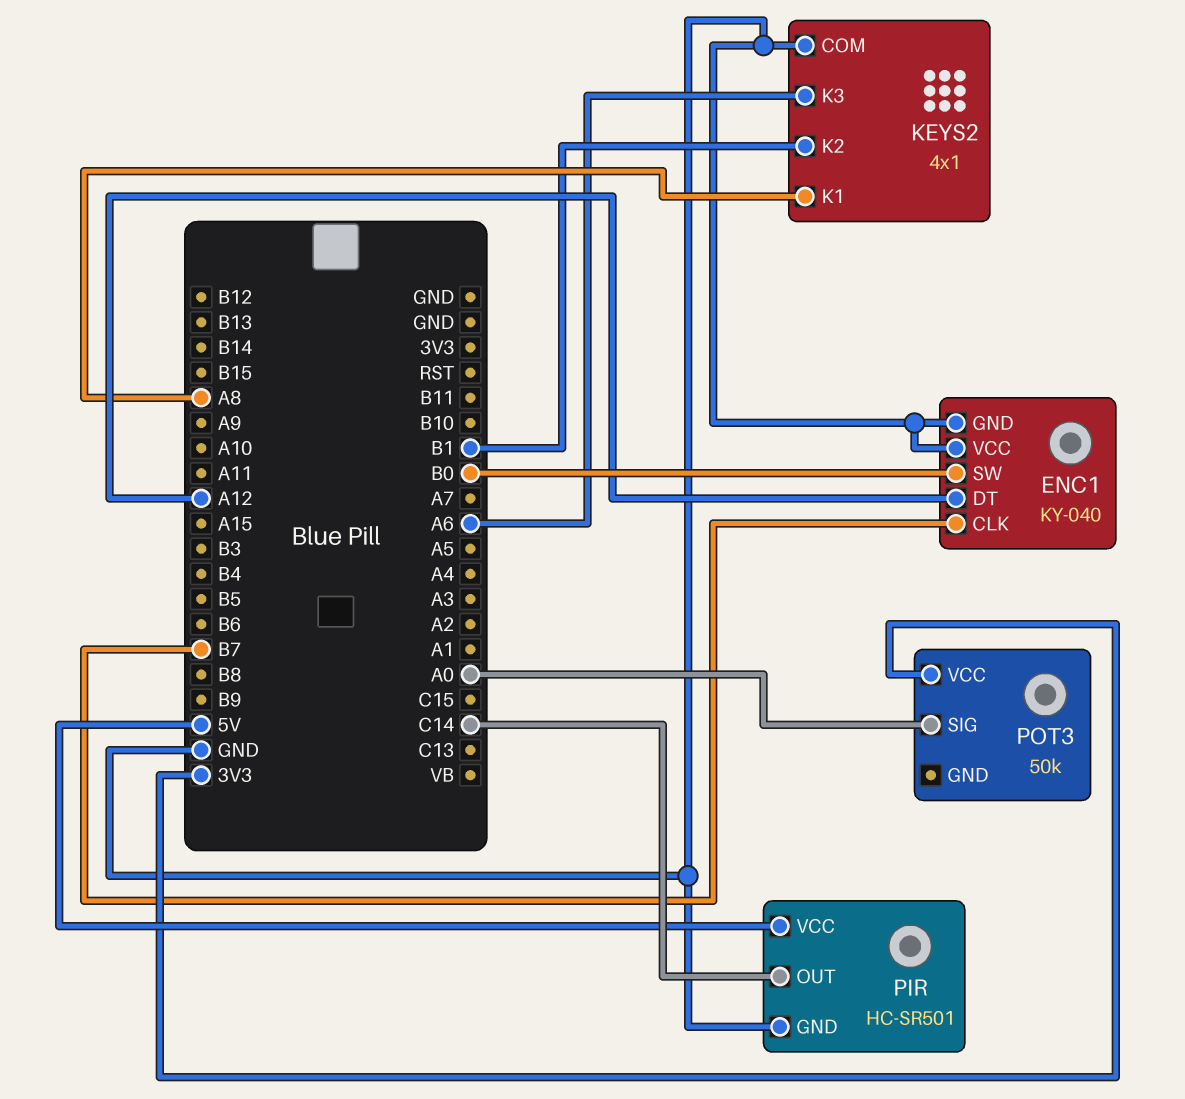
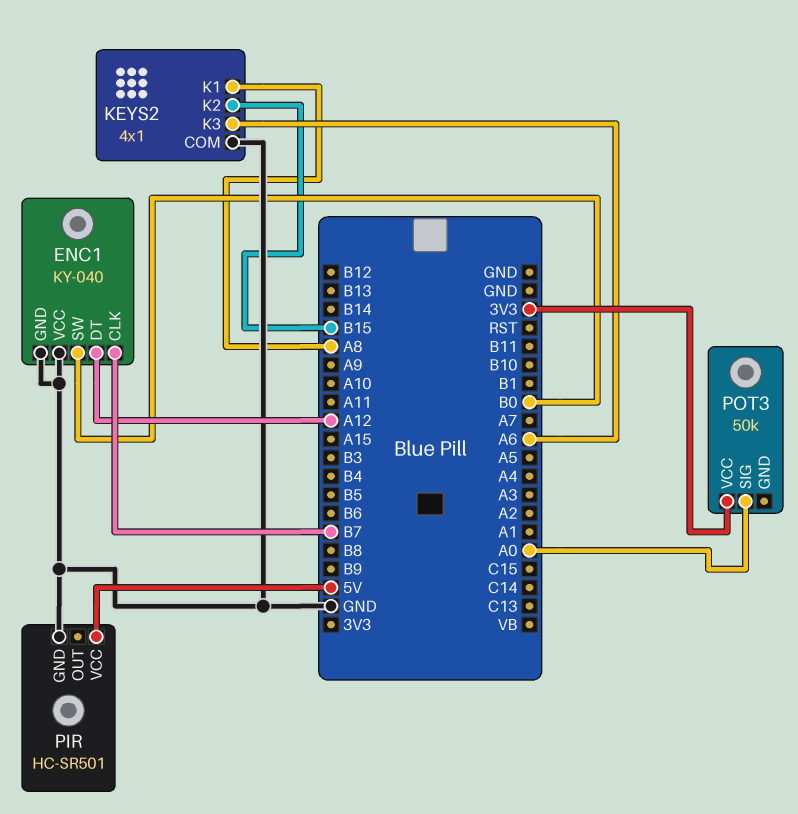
KEYS2 pin K2: B1 -> B15
PIR pin OUT: C14 -> none

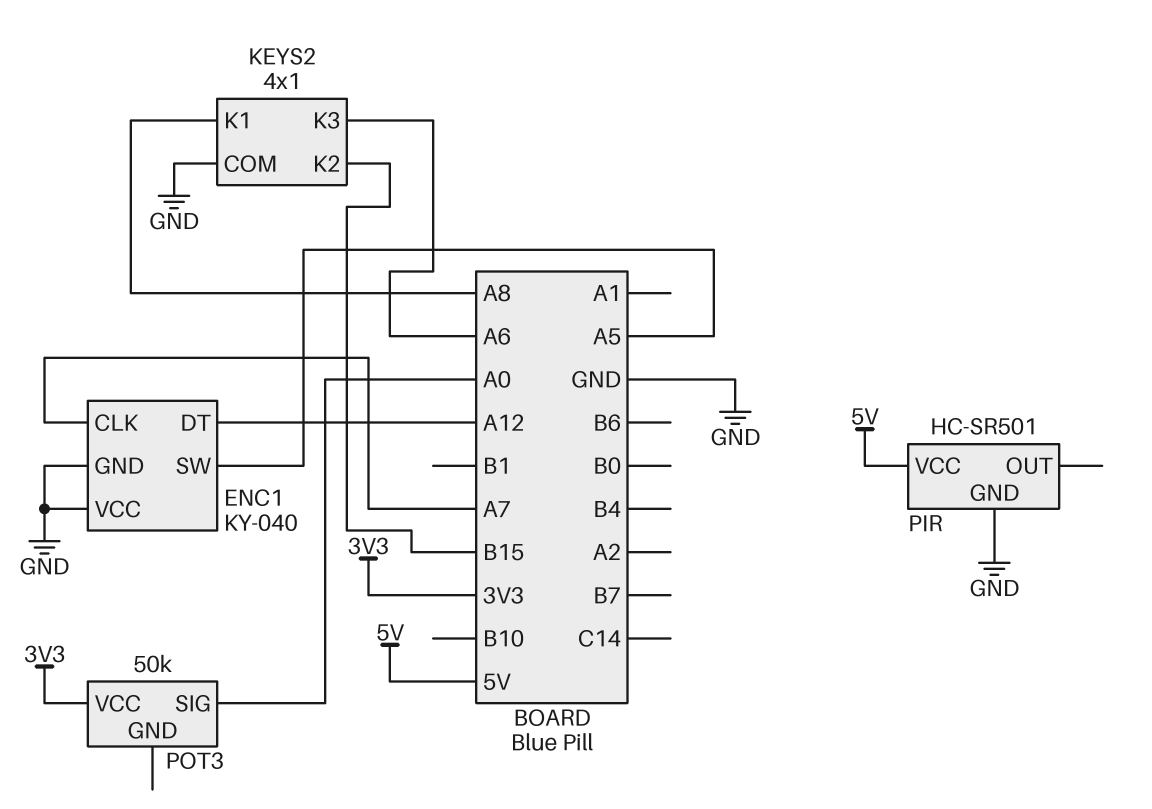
ENC1 pin CLK: B7 -> A7
ENC1 pin SW: B0 -> A5

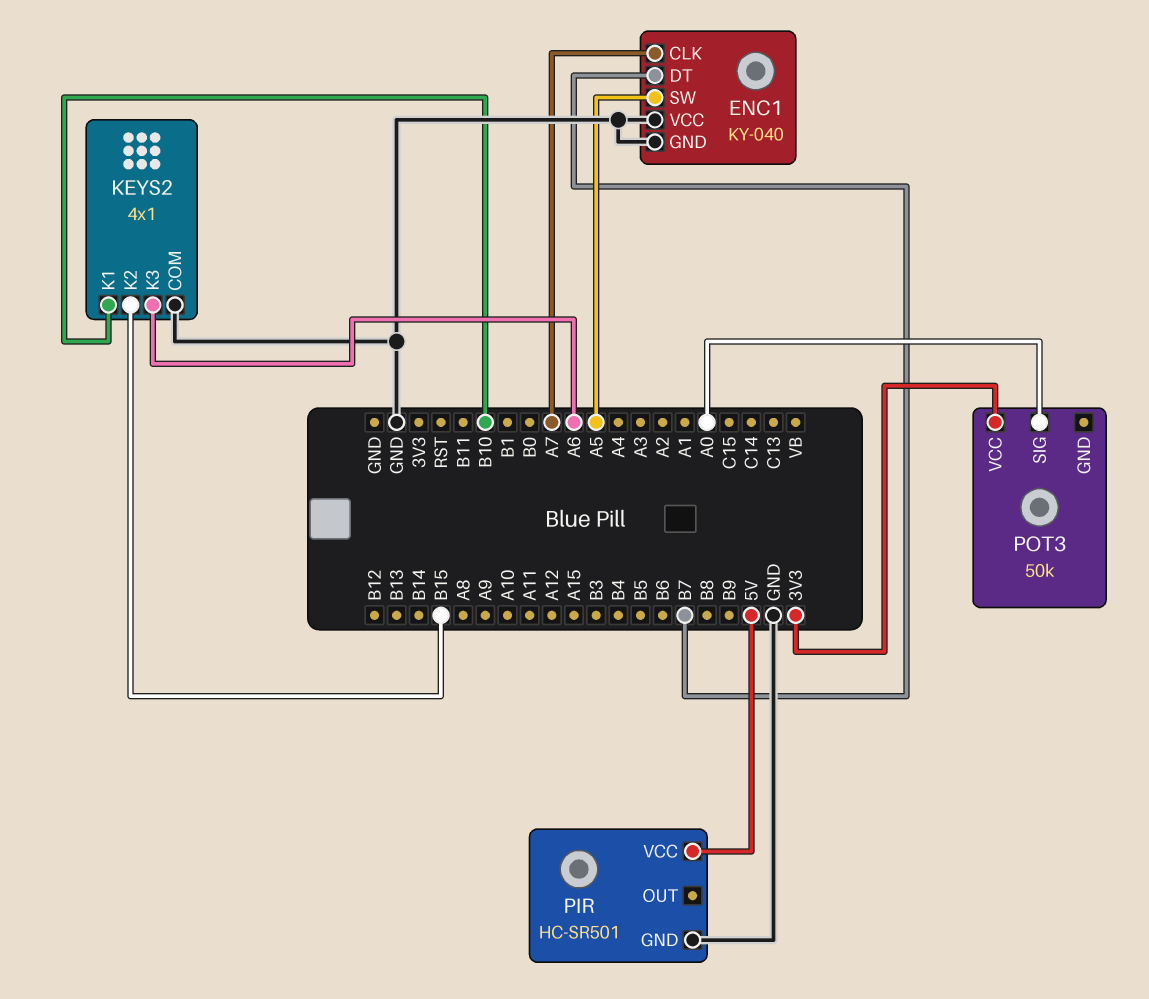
ENC1 pin DT: A12 -> B7
KEYS2 pin K1: A8 -> B10

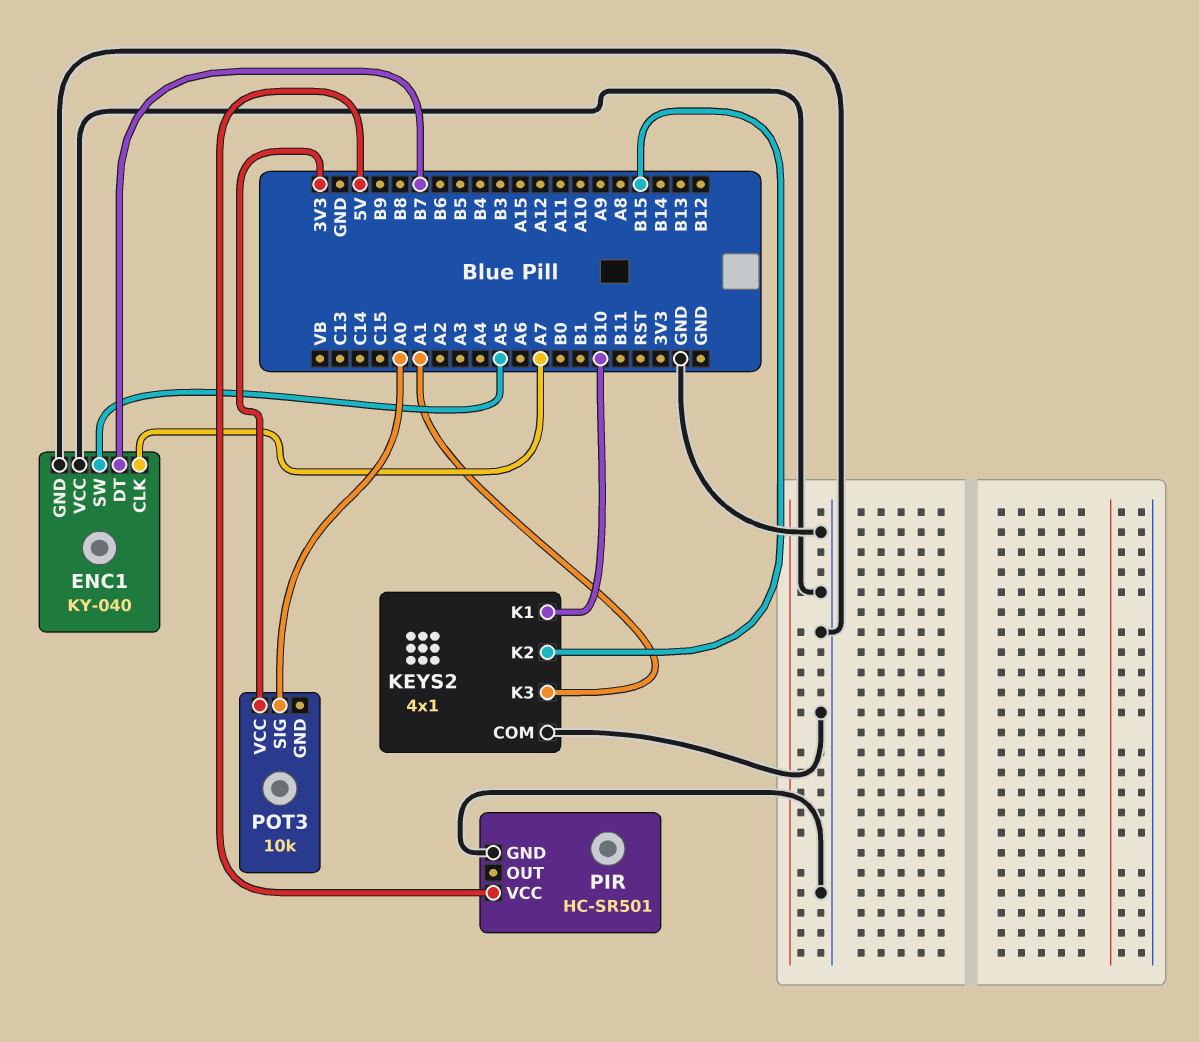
KEYS2 pin K3: A6 -> A1
POT3: 50k -> 10k

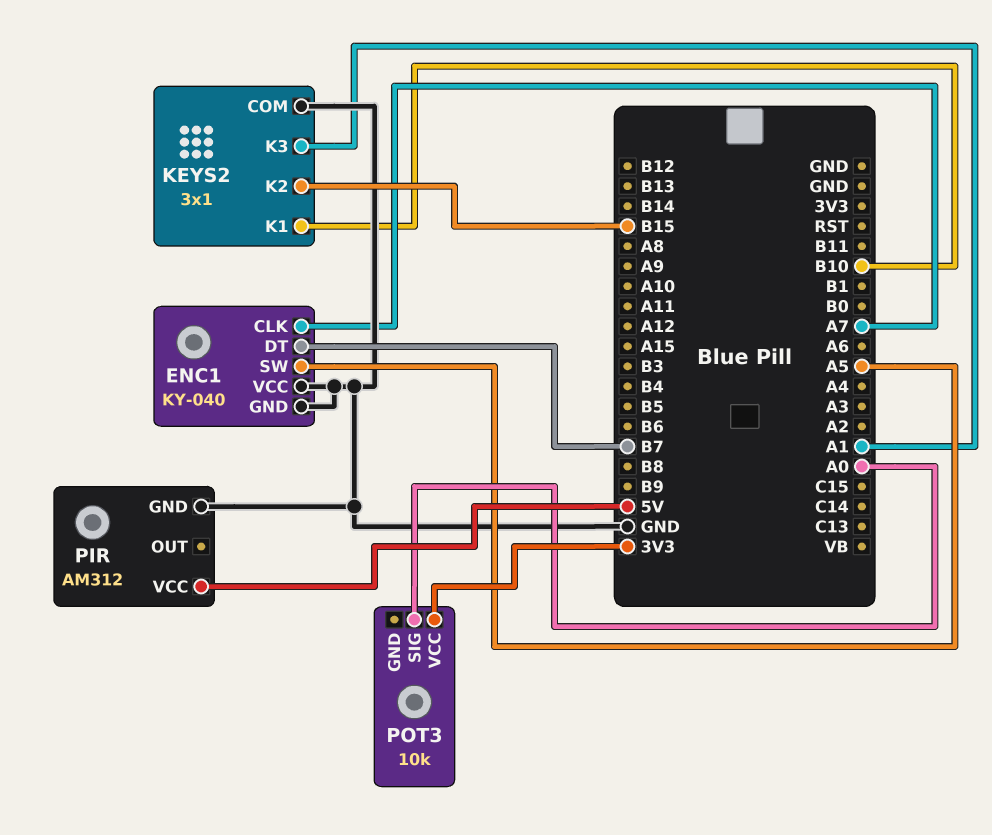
KEYS2: 4x1 -> 3x1
PIR: HC-SR501 -> AM312

